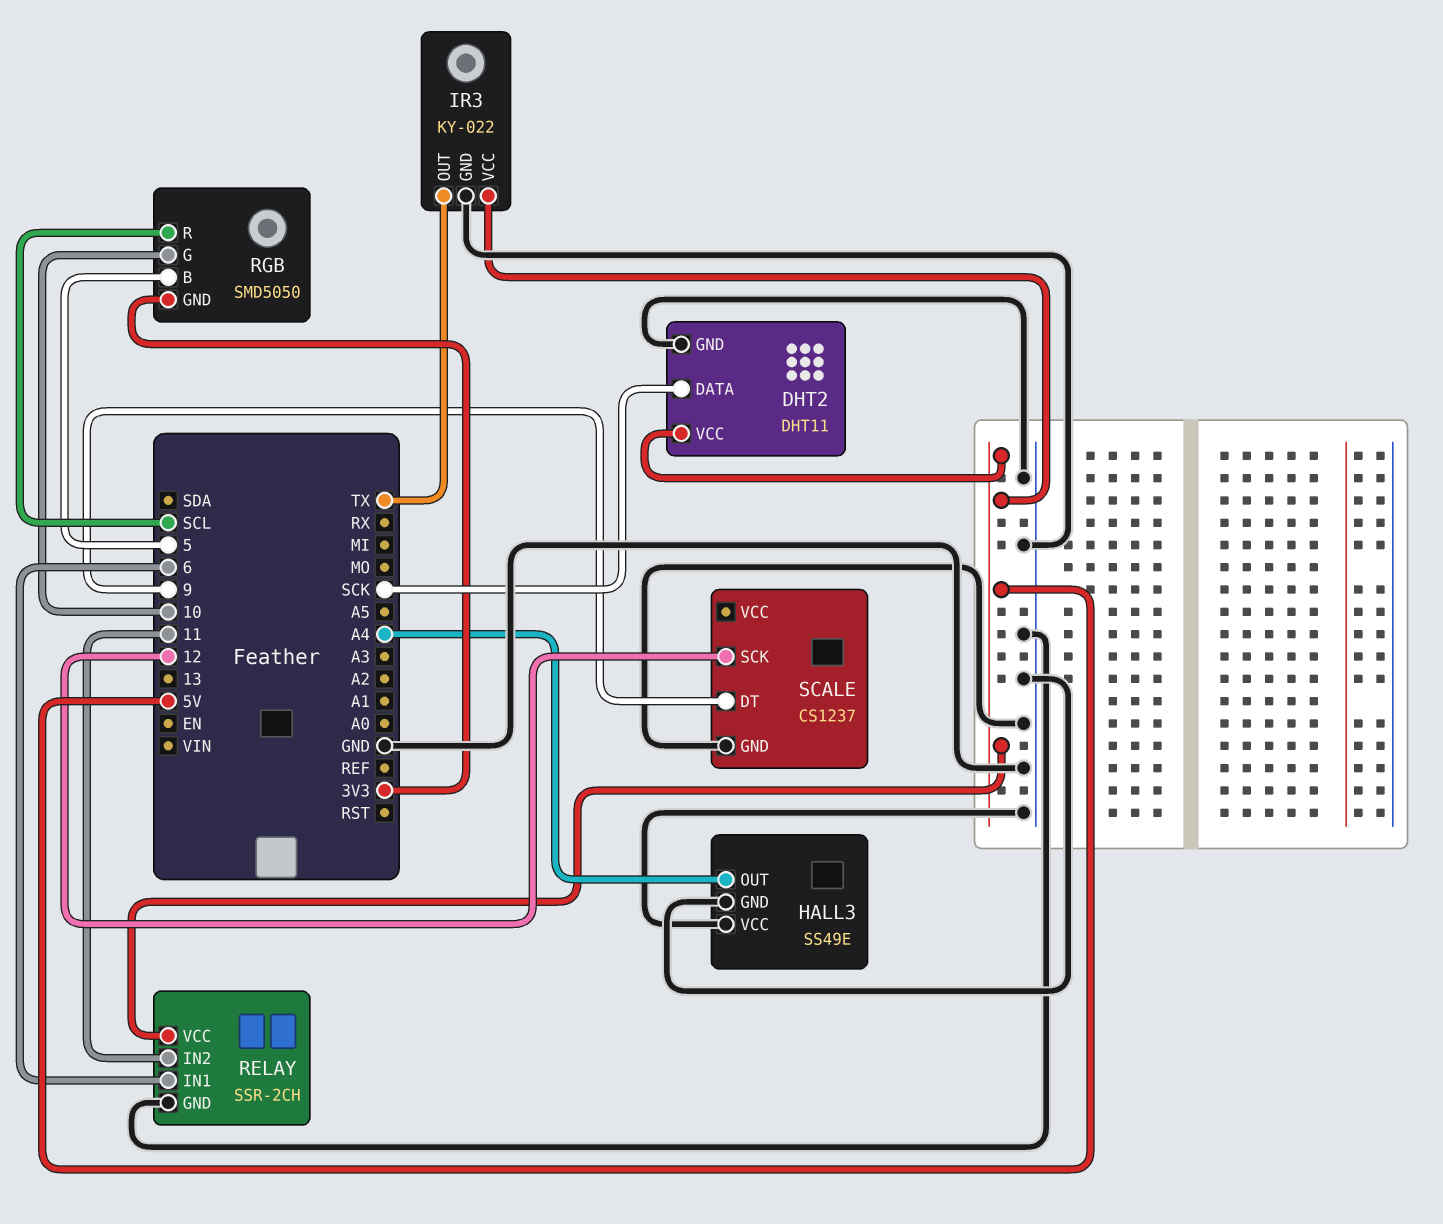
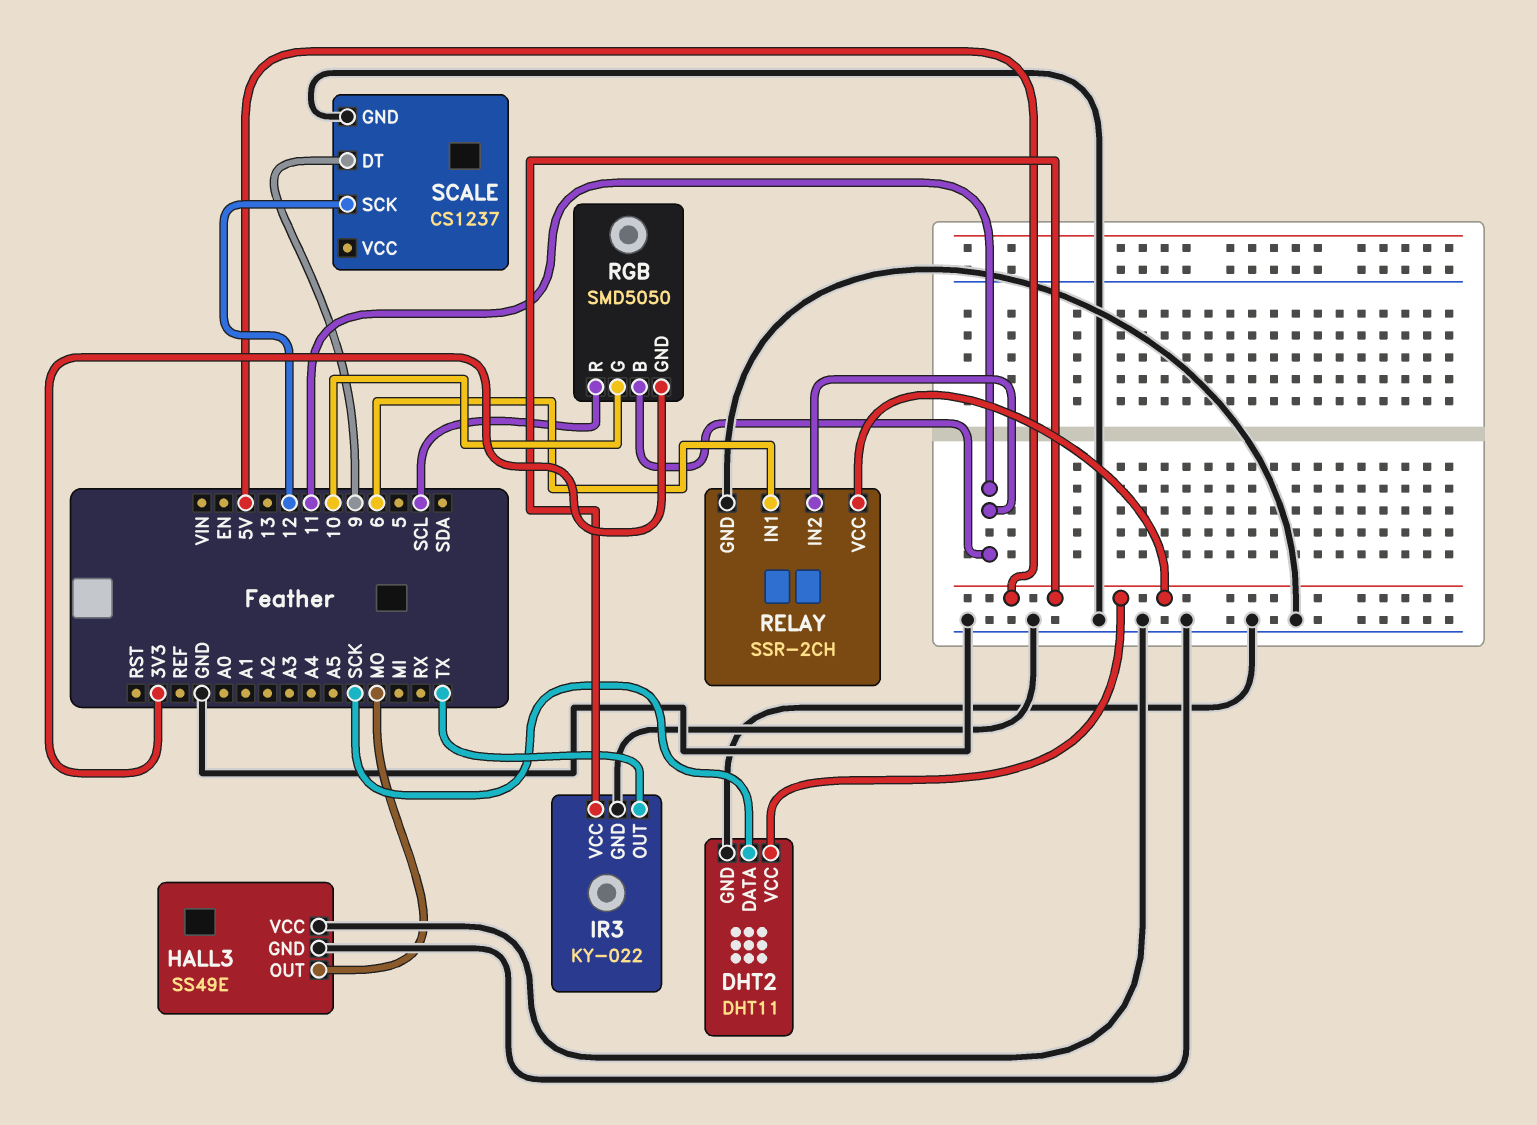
HALL3 pin OUT: A4 -> MO
RGB pin B: 5 -> 11

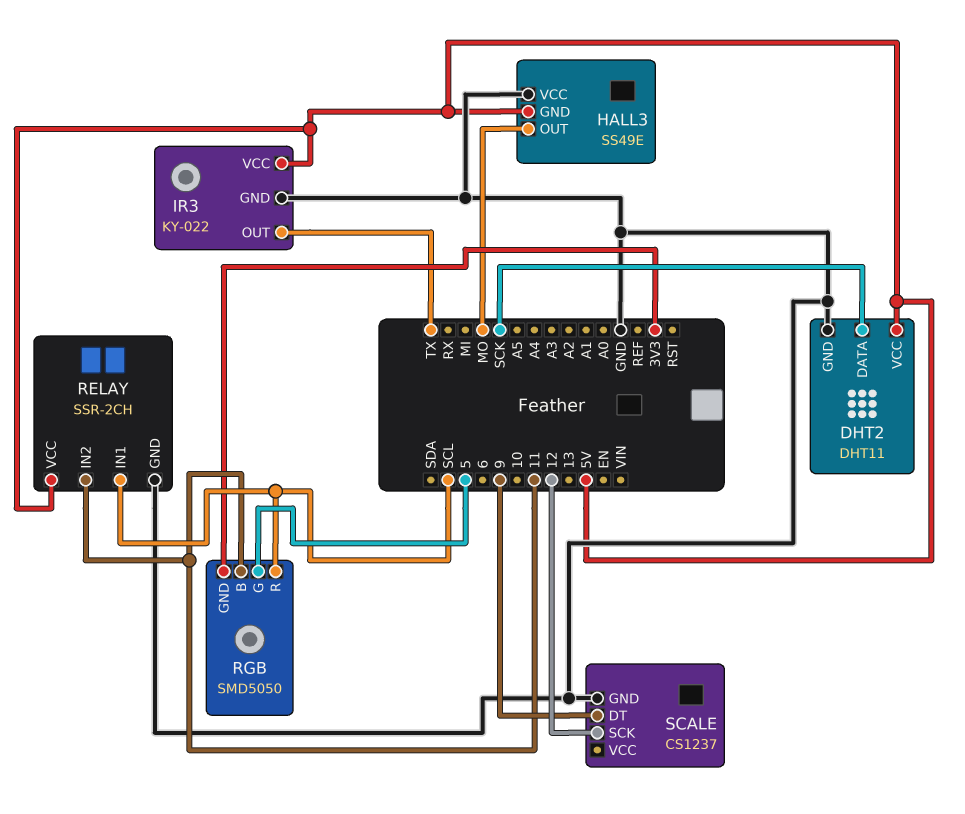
HALL3 pin GND: GND -> 5V
RELAY pin IN1: 6 -> SCL
RGB pin G: 10 -> 5

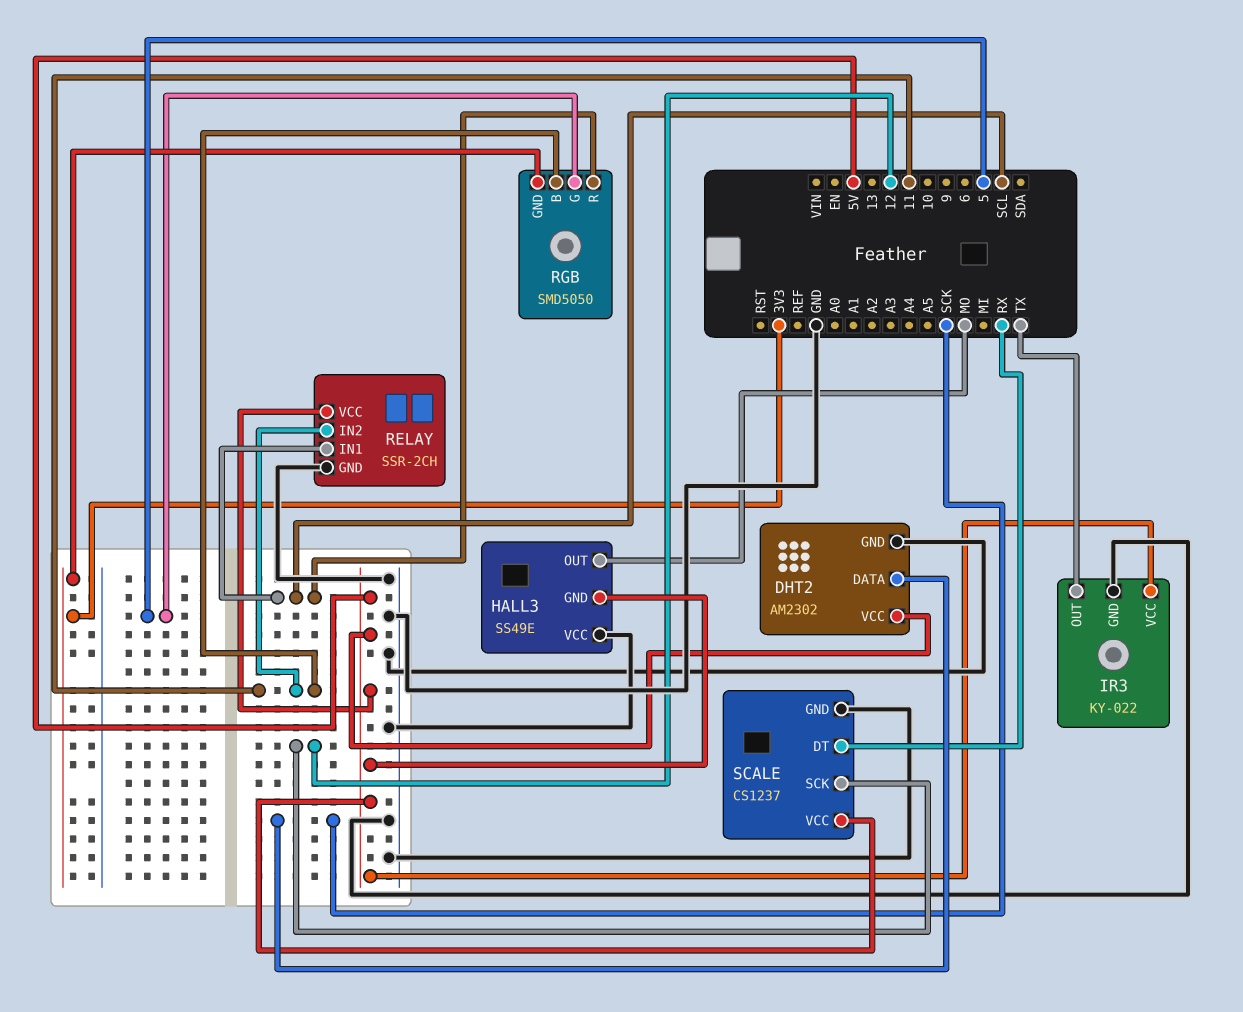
DHT2: DHT11 -> AM2302
SCALE pin DT: 9 -> RX
SCALE pin VCC: none -> 5V

